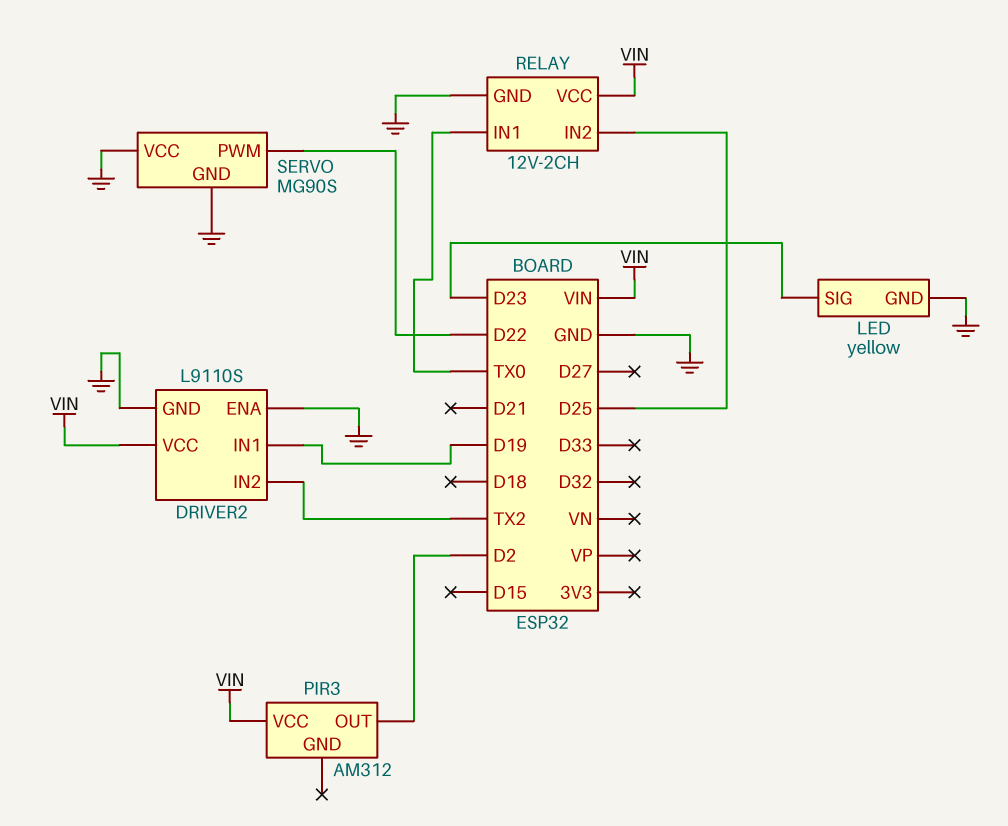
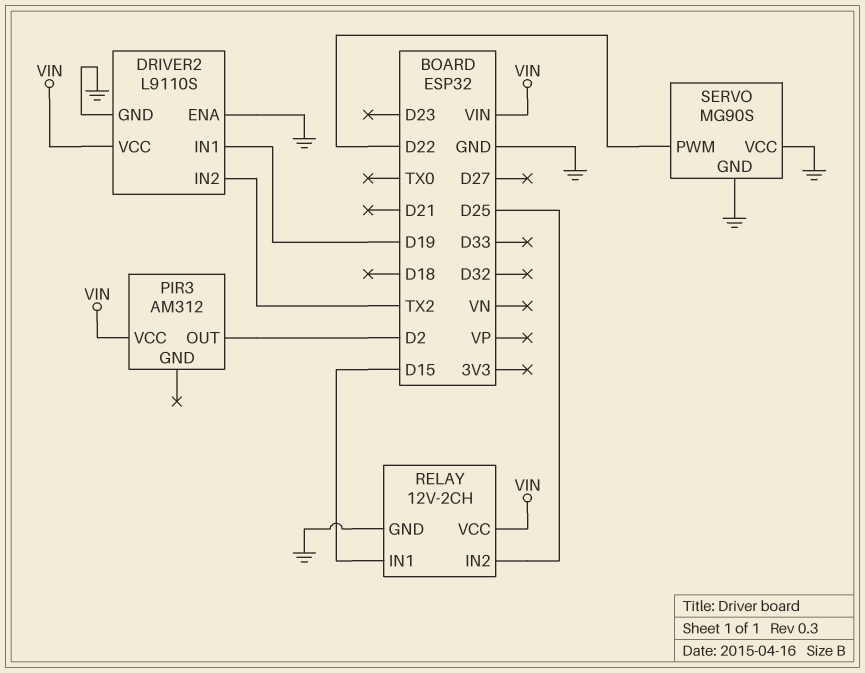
LED: yellow -> none
LED pin GND: GND -> none
LED pin SIG: D23 -> none
RELAY pin IN1: TX0 -> D15

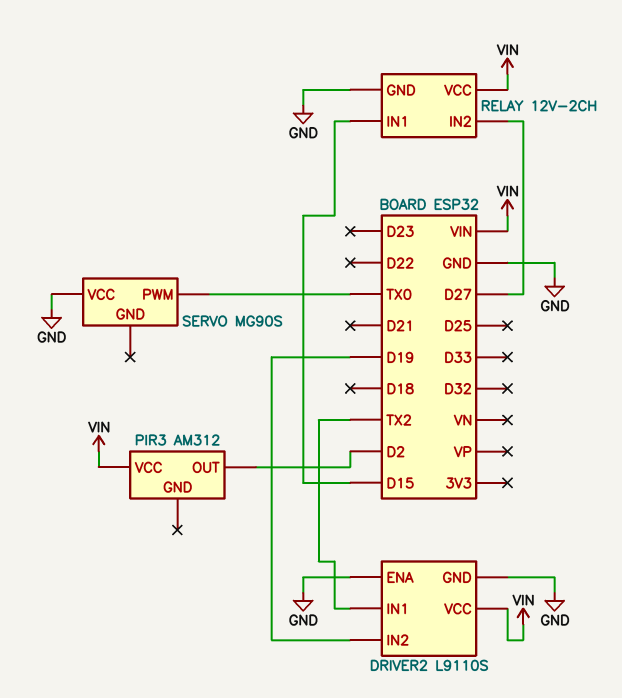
DRIVER2 pin IN1: D19 -> TX2
DRIVER2 pin IN2: TX2 -> D19
RELAY pin IN2: D25 -> D27
SERVO pin GND: GND -> none
SERVO pin PWM: D22 -> TX0

